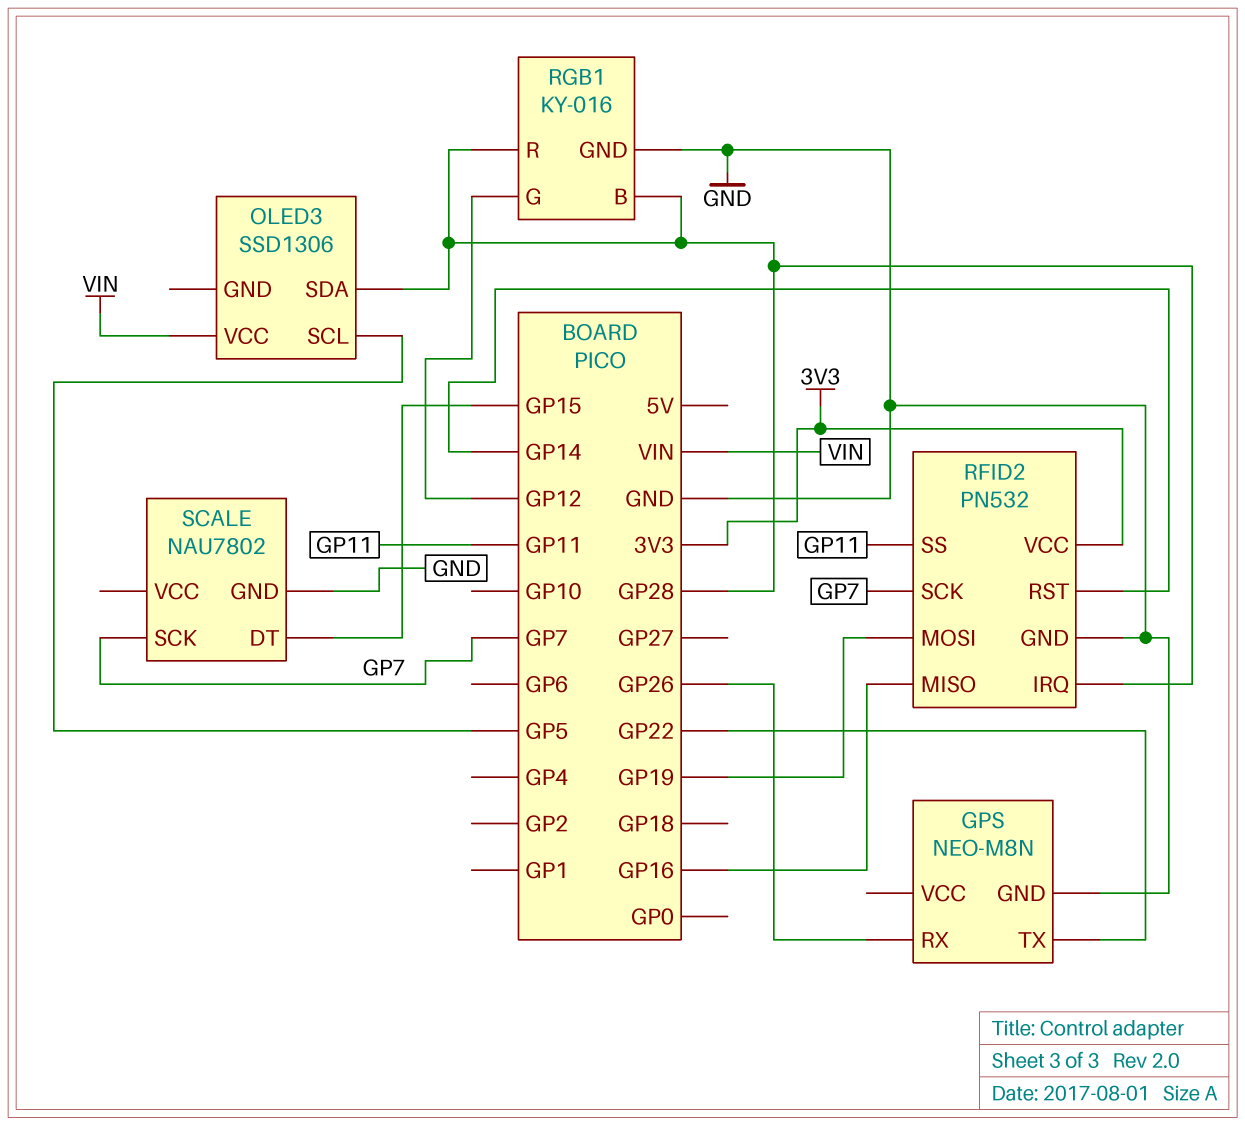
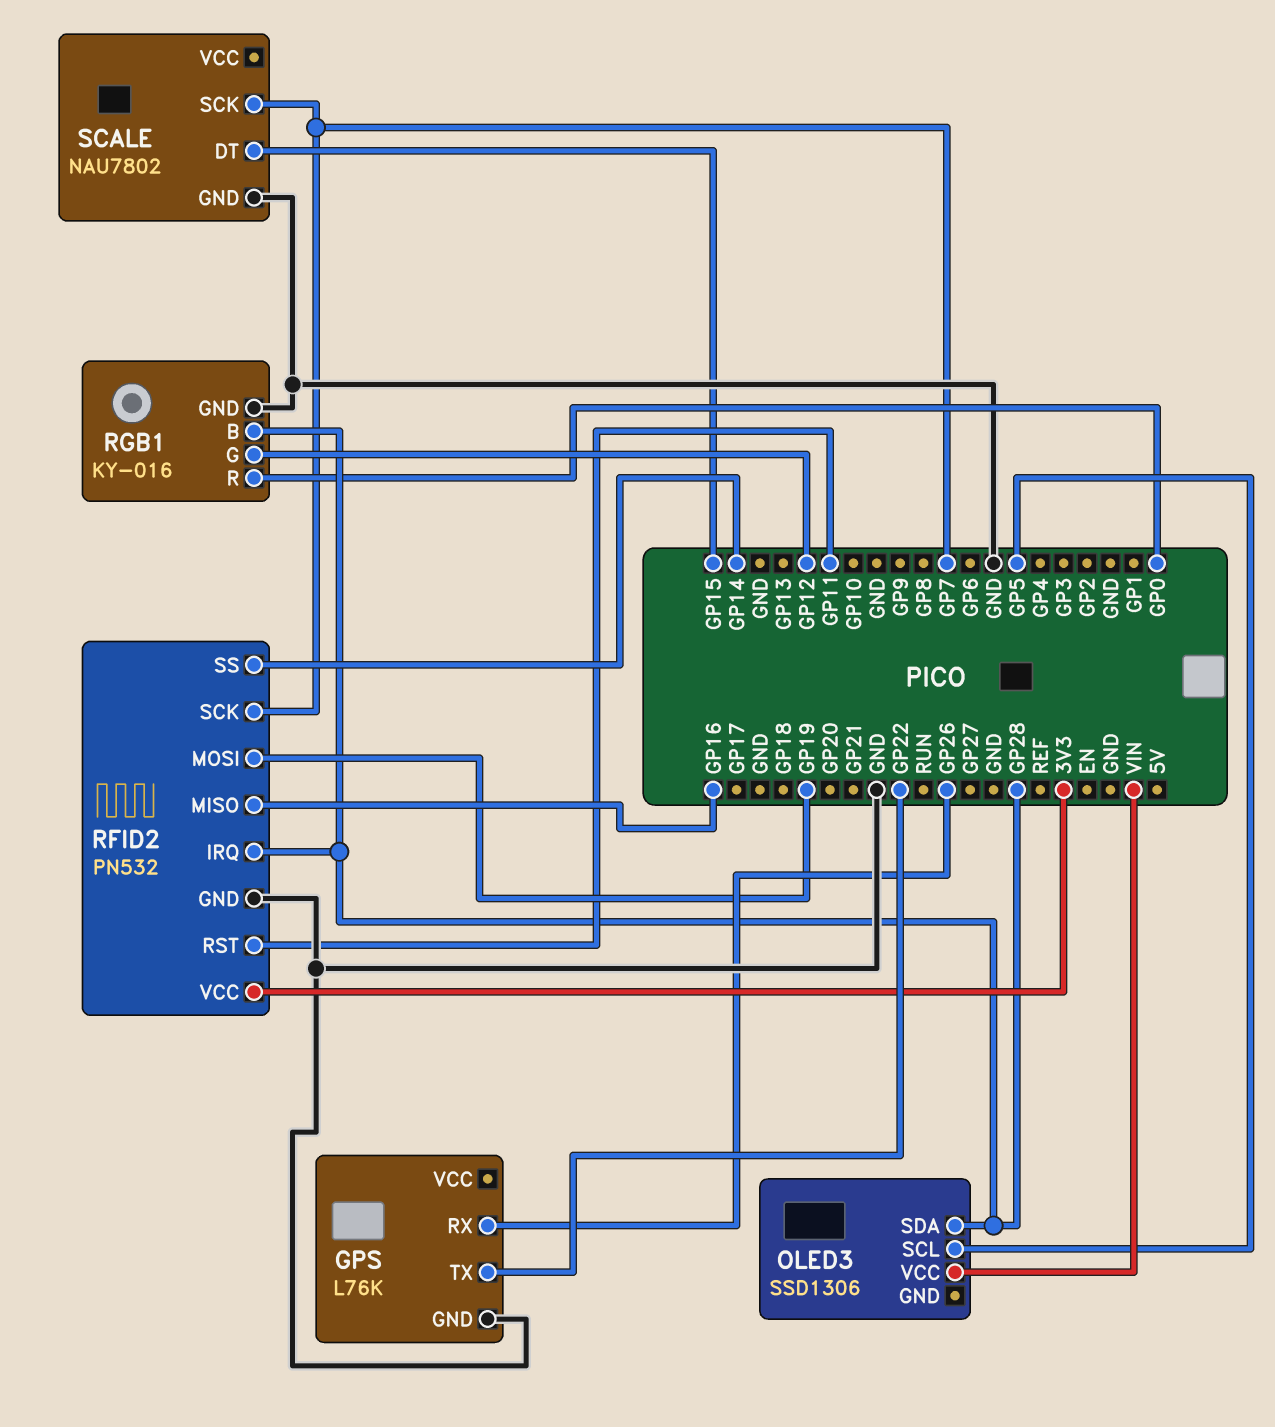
GPS: NEO-M8N -> L76K
RFID2 pin RST: GP14 -> GP11
RFID2 pin SS: GP11 -> GP14
RGB1 pin R: GP28 -> GP0

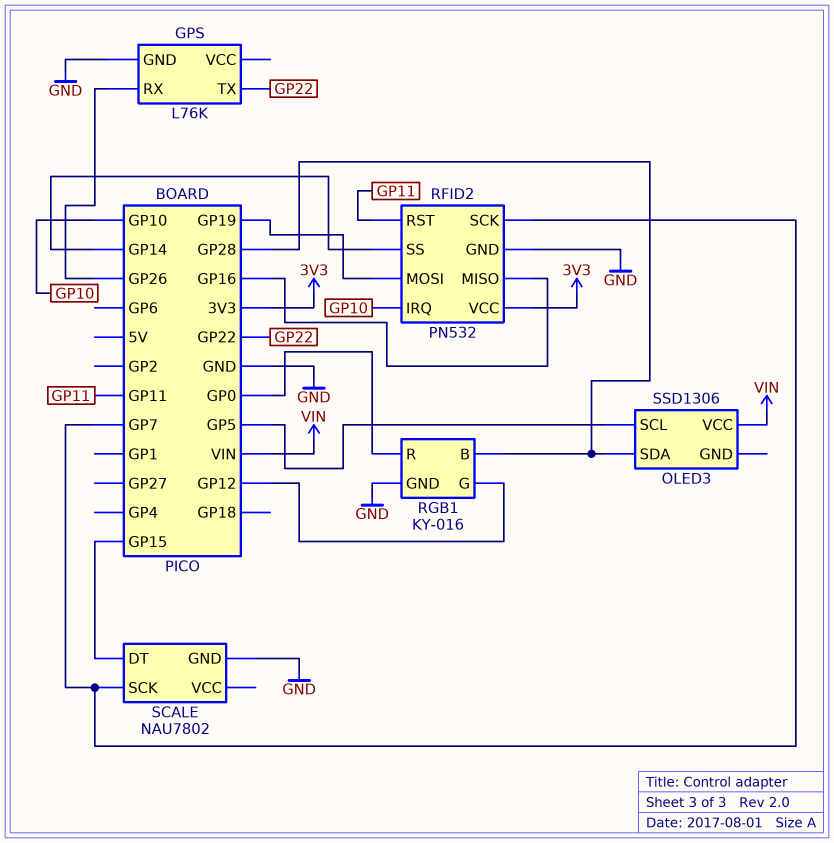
RFID2 pin IRQ: GP28 -> GP10

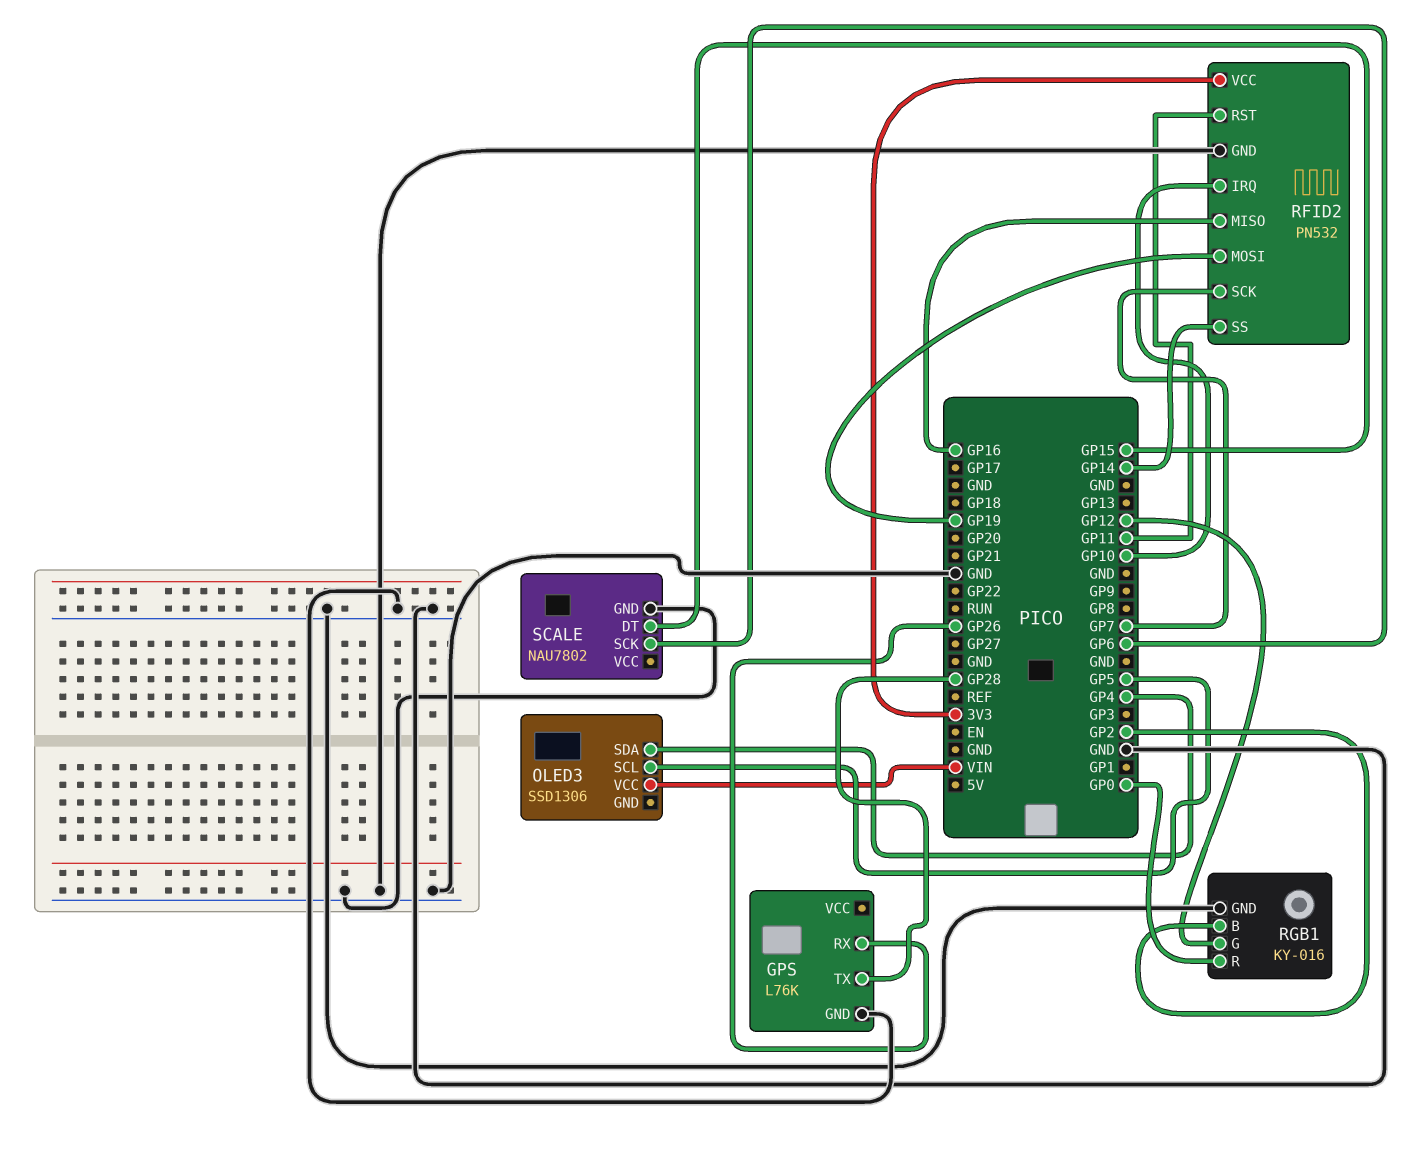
GPS pin TX: GP22 -> GP28
OLED3 pin SDA: GP28 -> GP4
RGB1 pin B: GP28 -> GP2
SCALE pin SCK: GP7 -> GP6

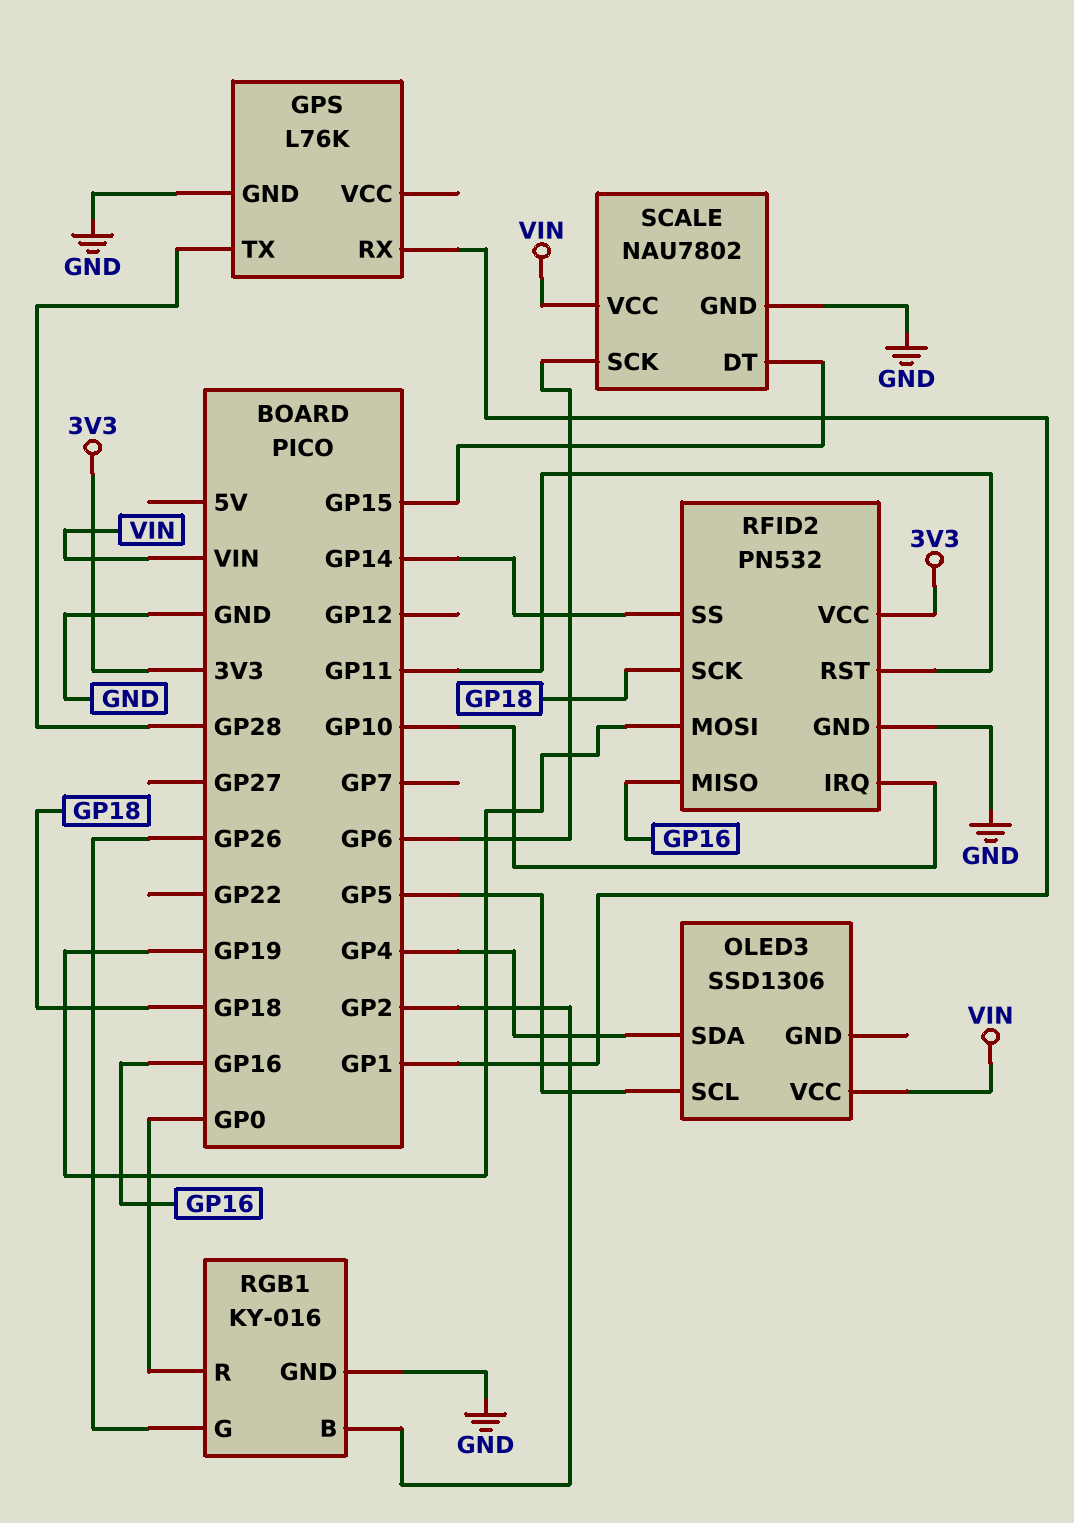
GPS pin RX: GP26 -> GP1
RFID2 pin SCK: GP7 -> GP18
RGB1 pin G: GP12 -> GP26
SCALE pin VCC: none -> VIN

